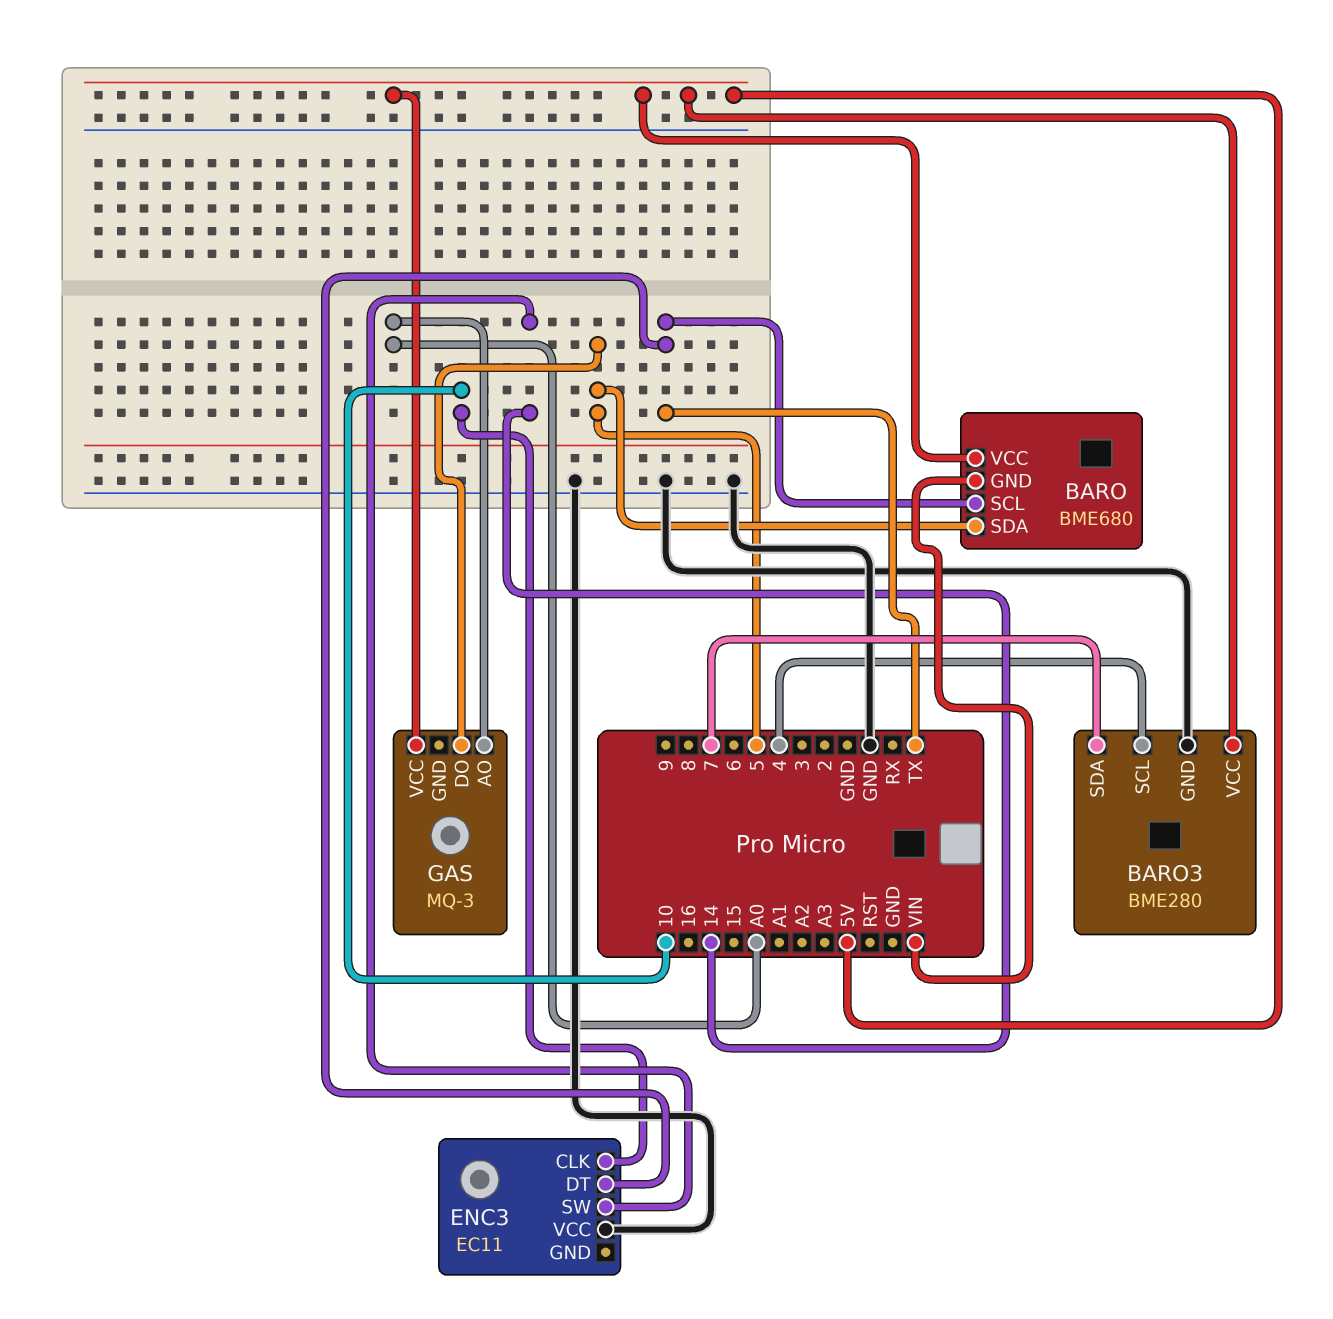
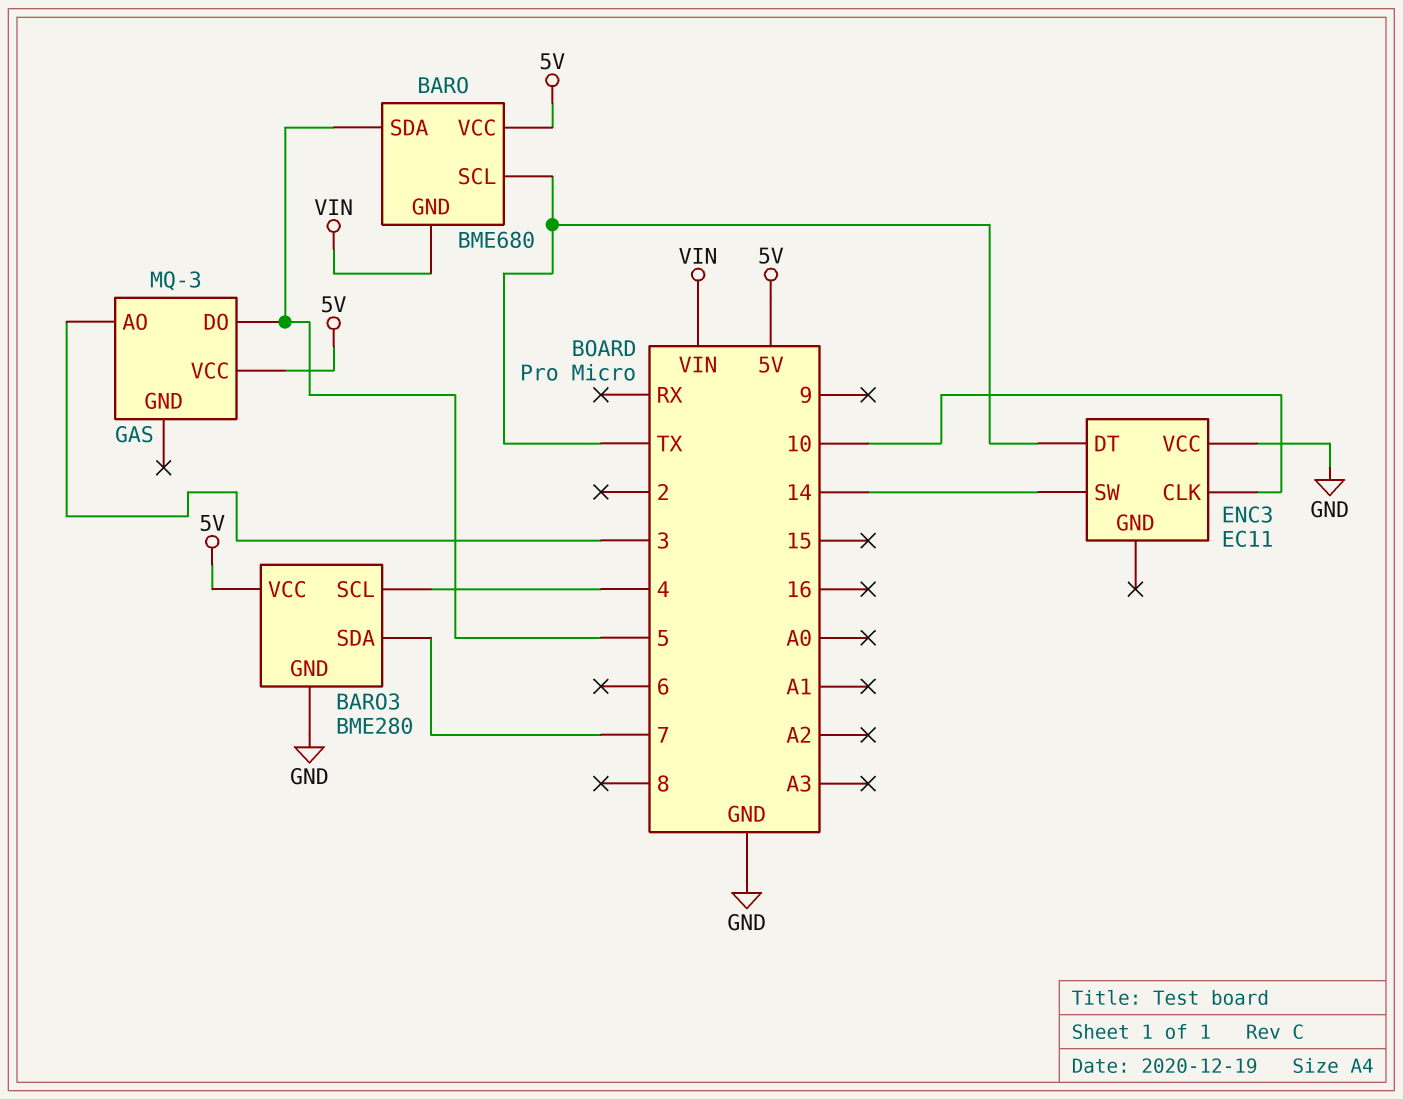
GAS pin AO: A0 -> 3

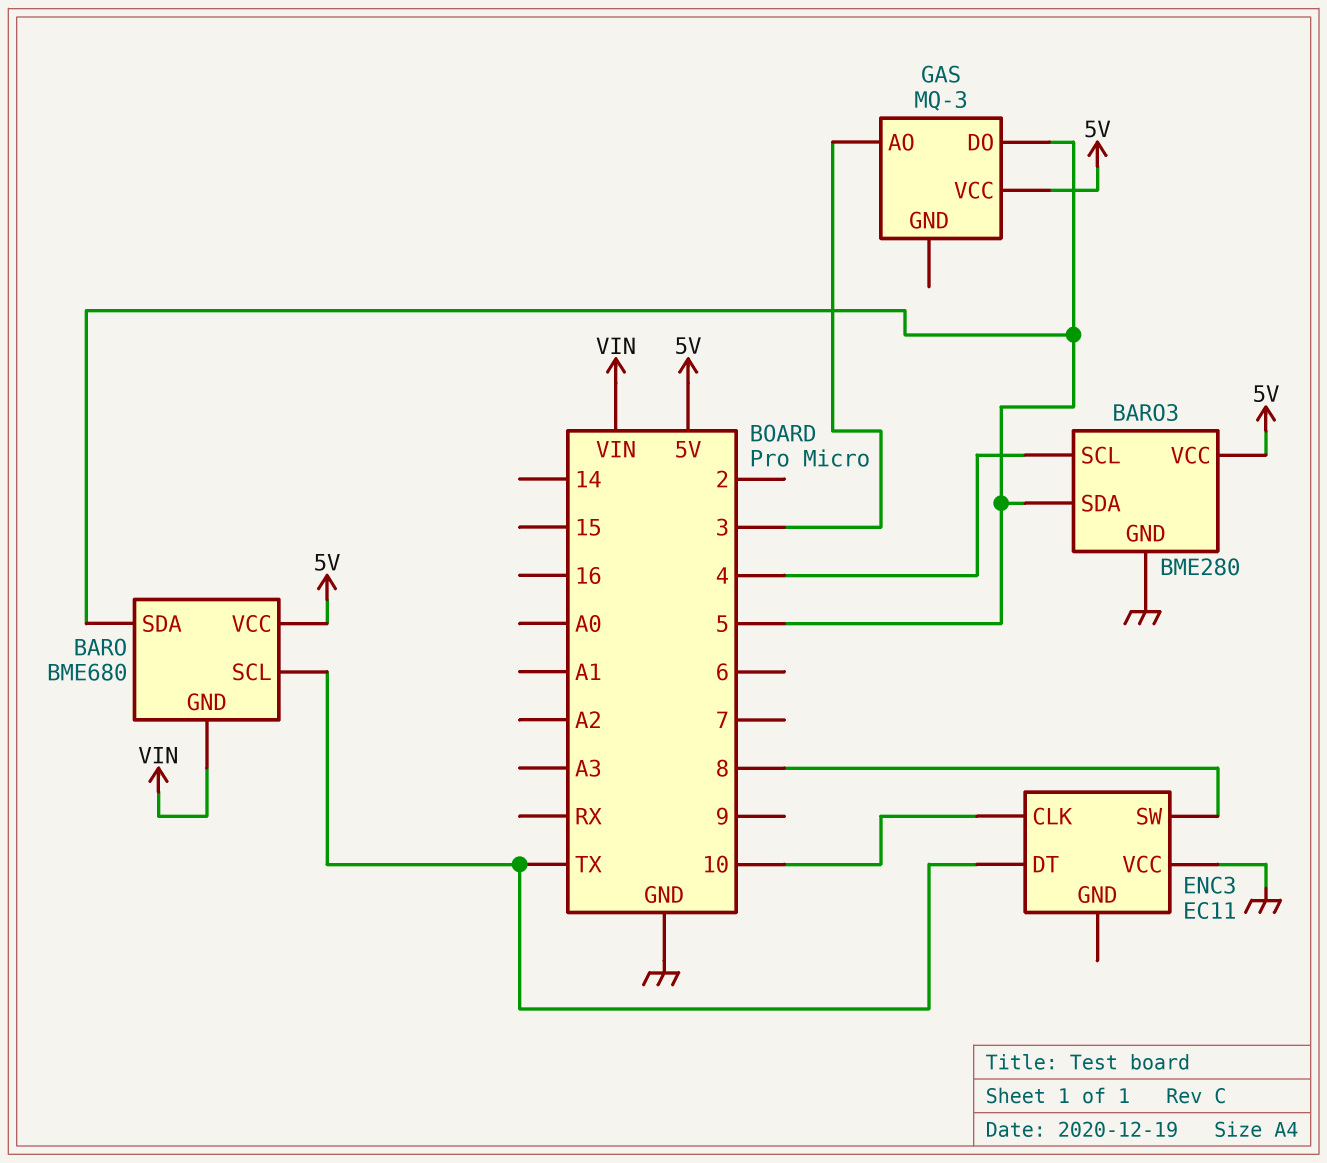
BARO3 pin SDA: 7 -> 5
ENC3 pin SW: 14 -> 8

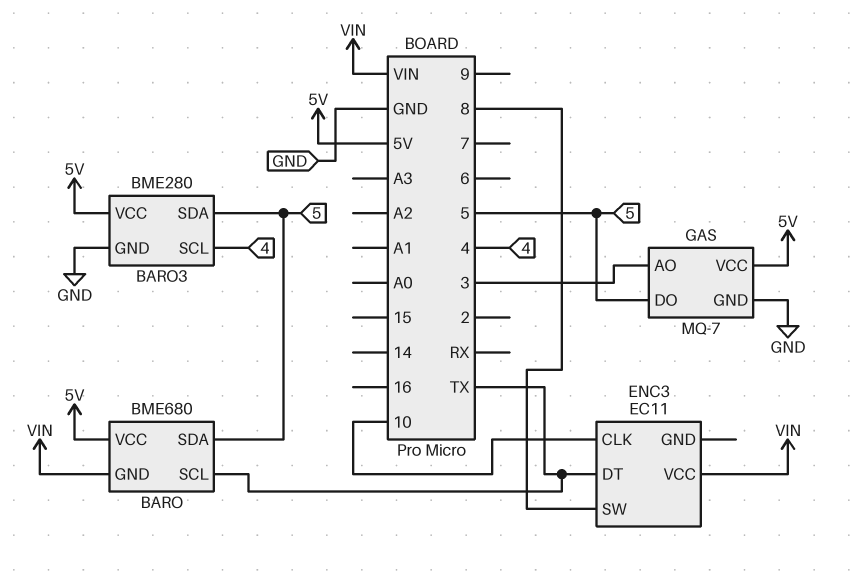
ENC3 pin VCC: GND -> VIN
GAS: MQ-3 -> MQ-7
GAS pin GND: none -> GND

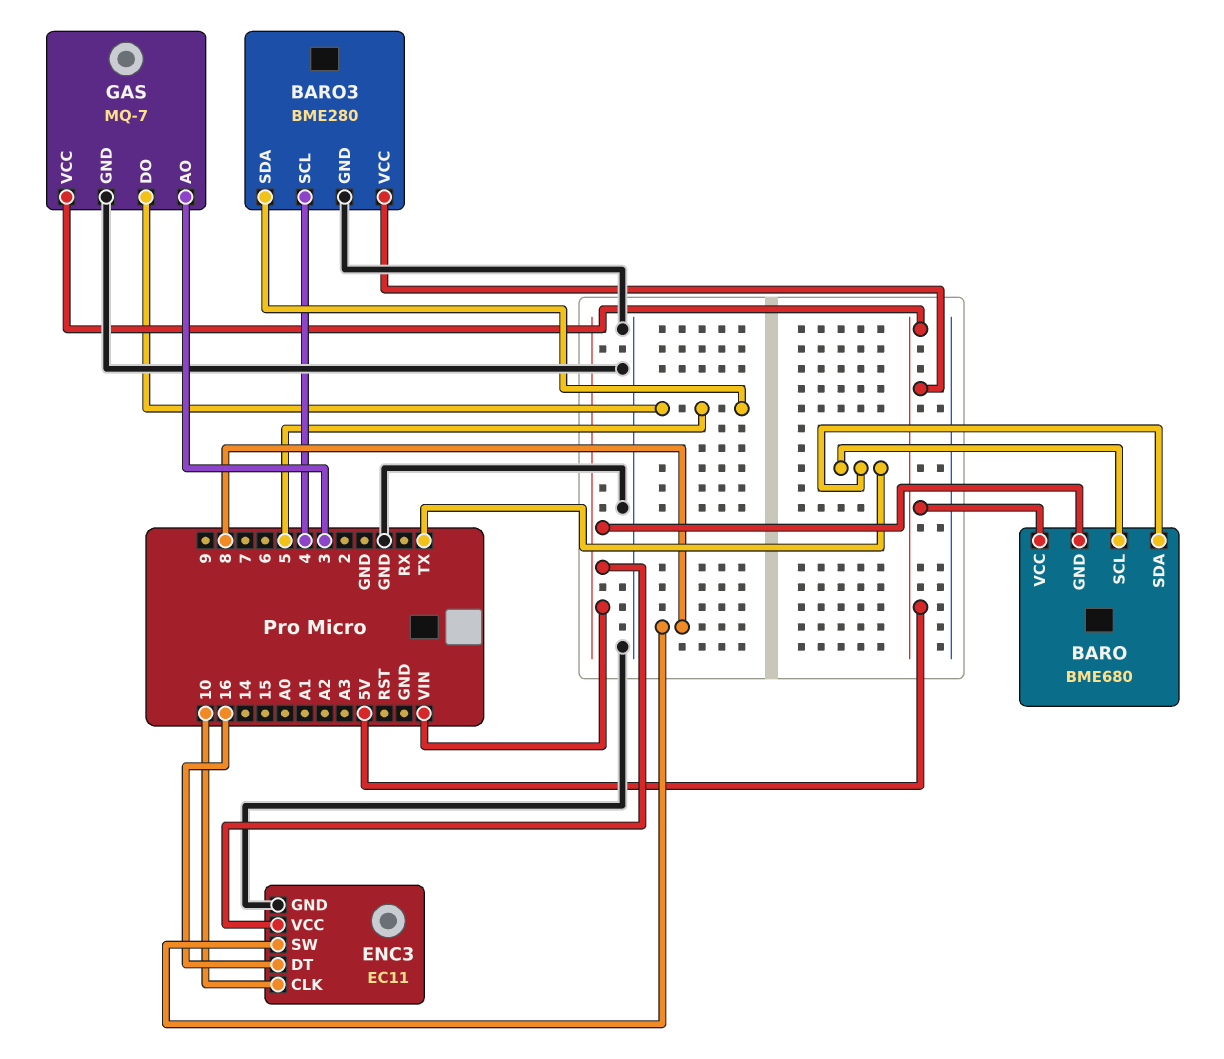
BARO pin SDA: 5 -> TX
ENC3 pin DT: TX -> 16
ENC3 pin GND: none -> GND

